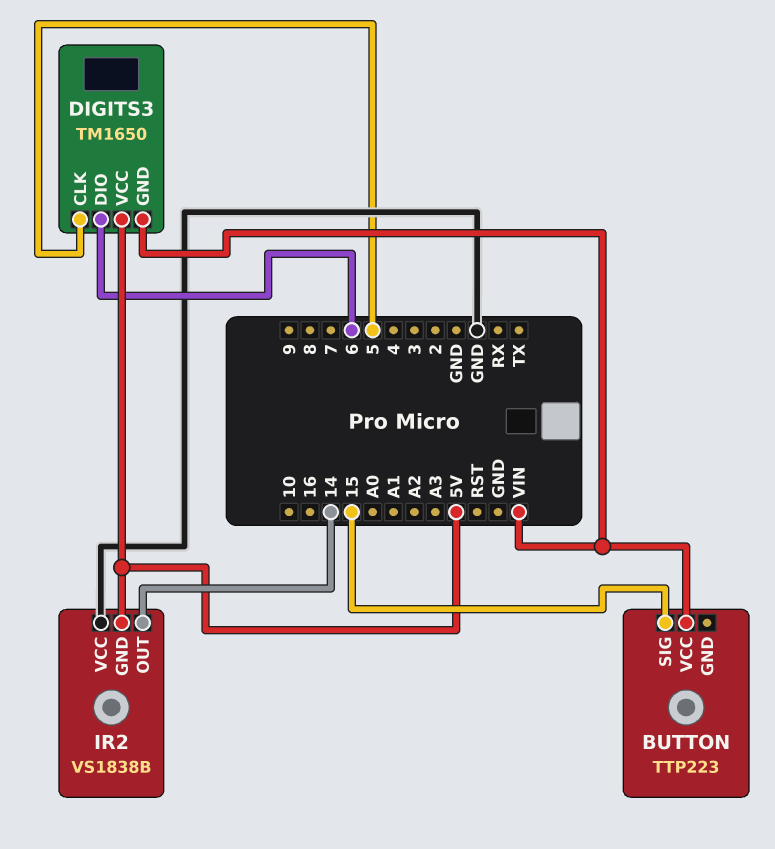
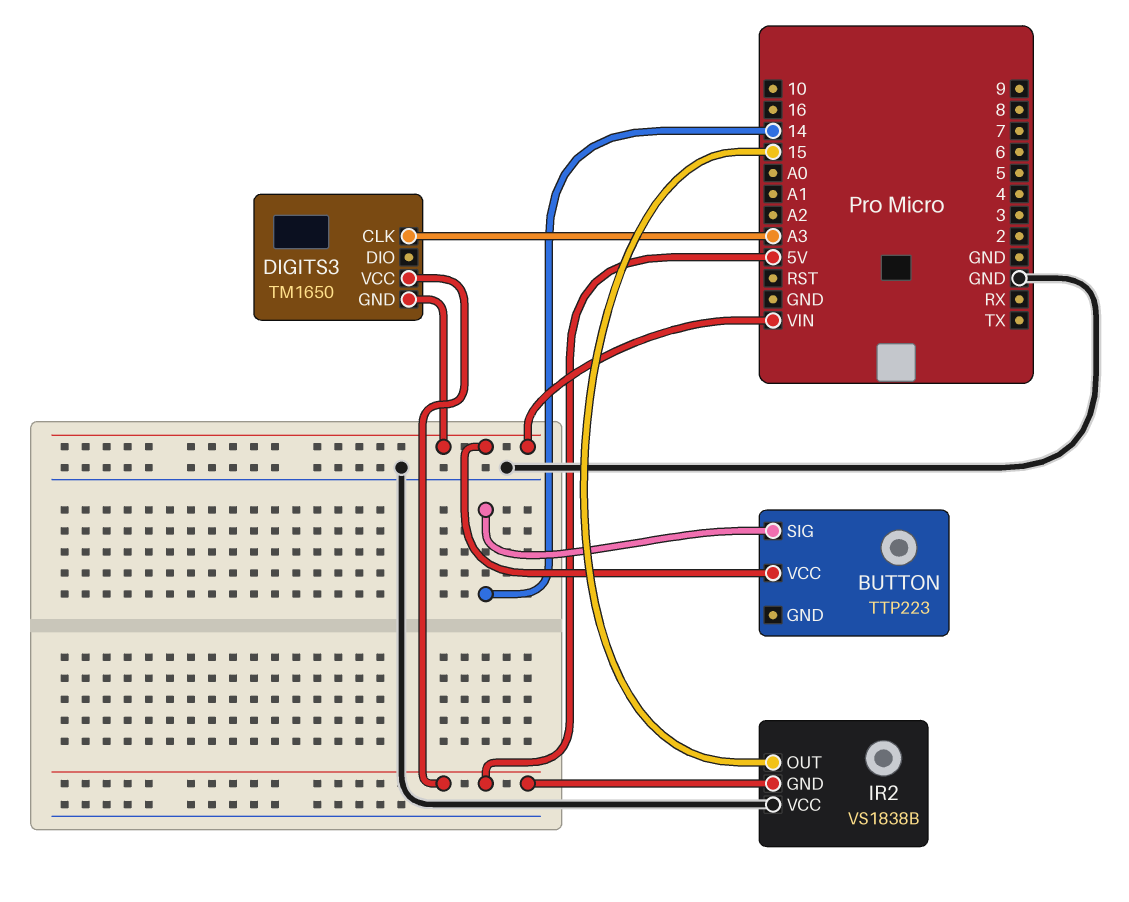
BUTTON pin SIG: 15 -> 14
DIGITS3 pin CLK: 5 -> A3
DIGITS3 pin DIO: 6 -> none
IR2 pin OUT: 14 -> 15

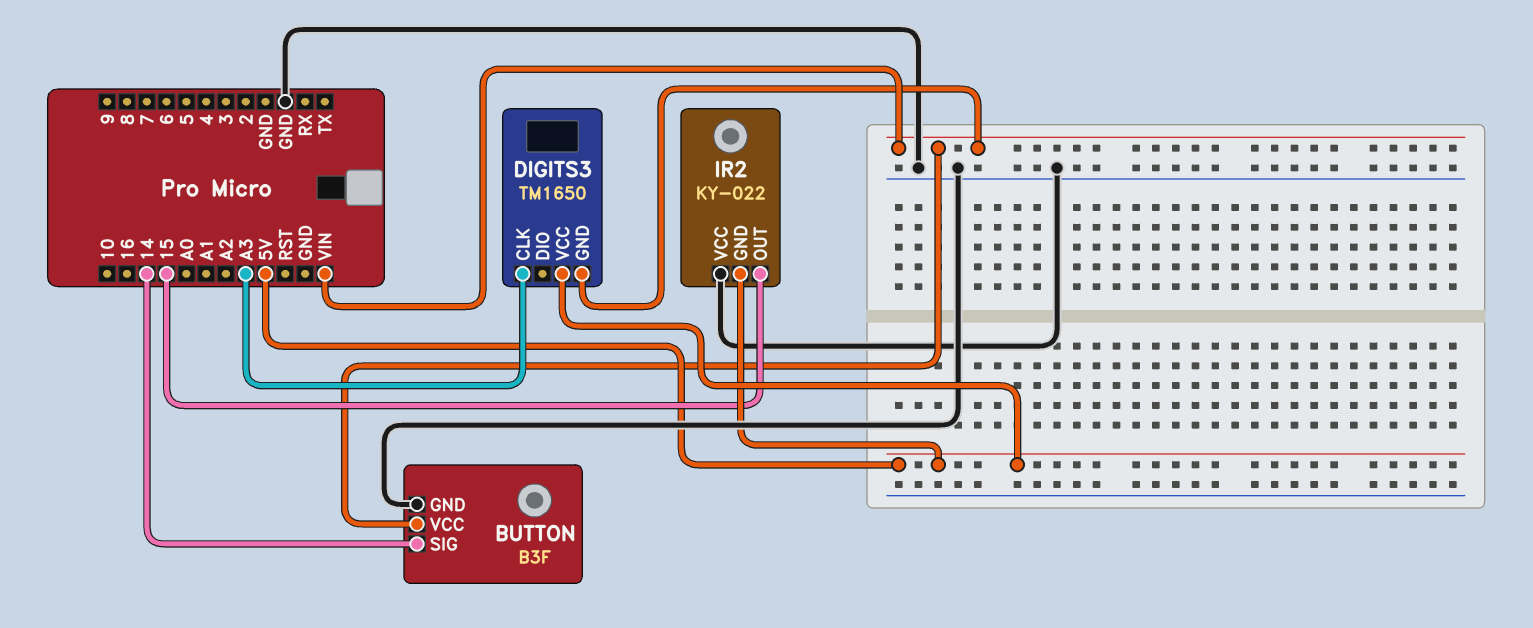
BUTTON: TTP223 -> B3F
BUTTON pin GND: none -> GND
IR2: VS1838B -> KY-022

